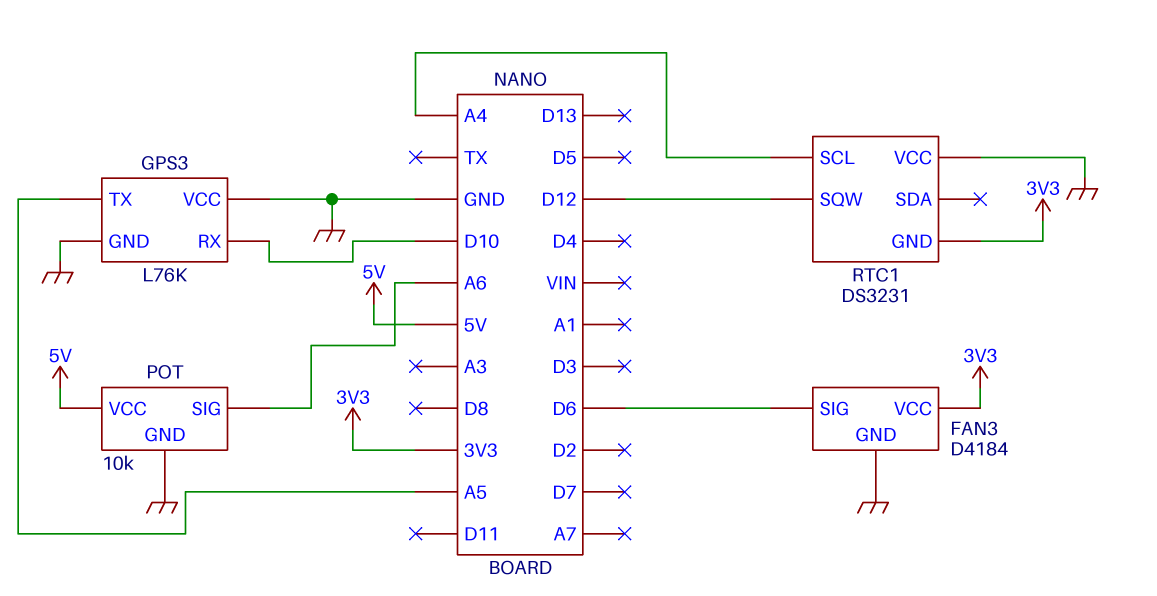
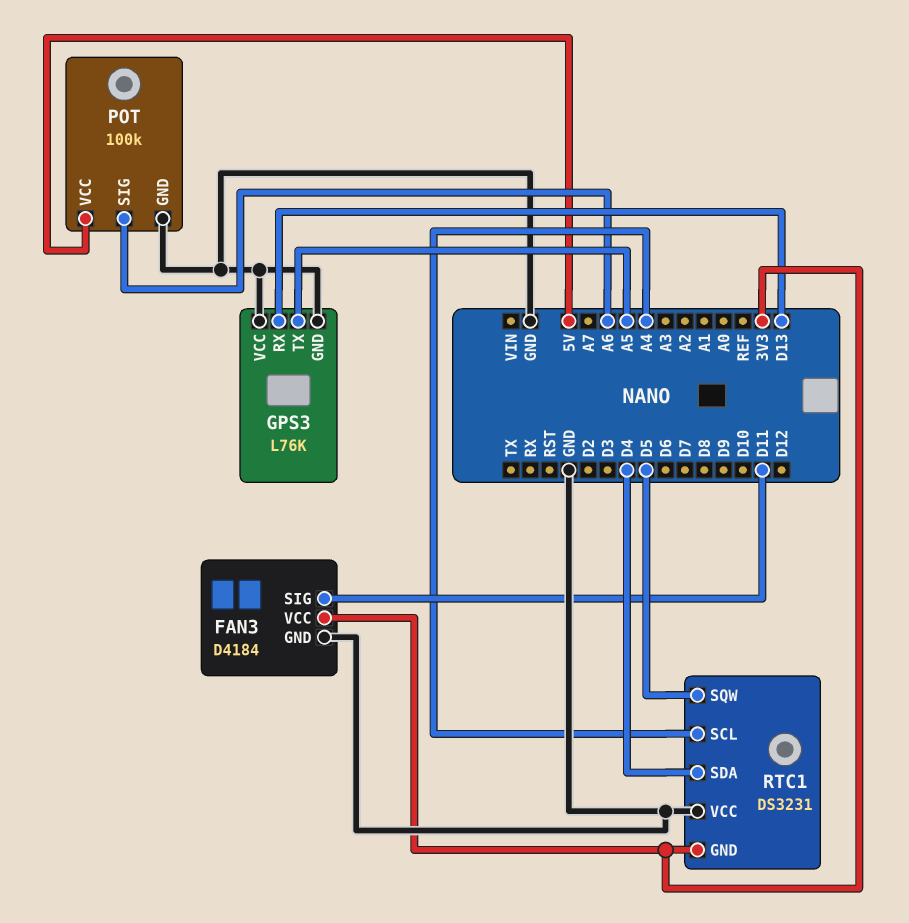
FAN3 pin SIG: D6 -> D11
GPS3 pin RX: D10 -> D13
POT: 10k -> 100k
RTC1 pin SDA: none -> D4
RTC1 pin SQW: D12 -> D5

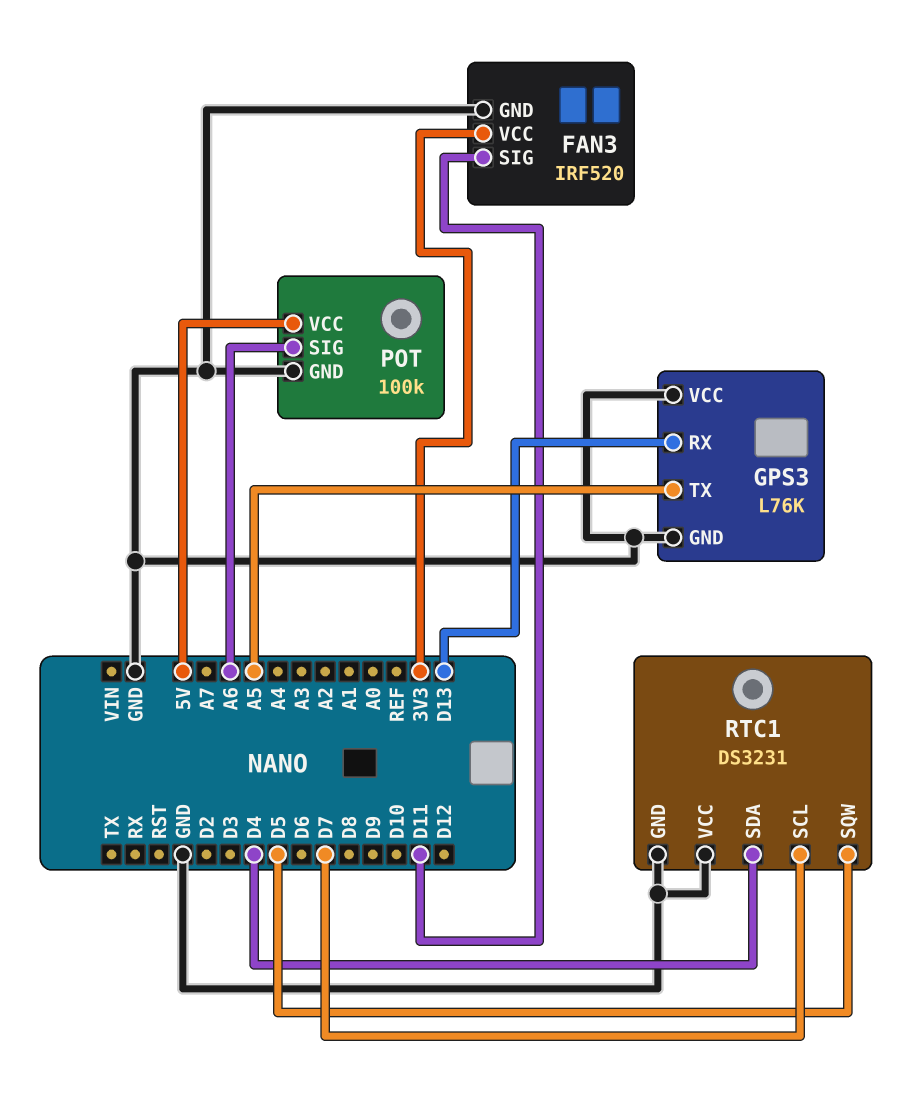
FAN3: D4184 -> IRF520
RTC1 pin GND: 3V3 -> GND
RTC1 pin SCL: A4 -> D7

